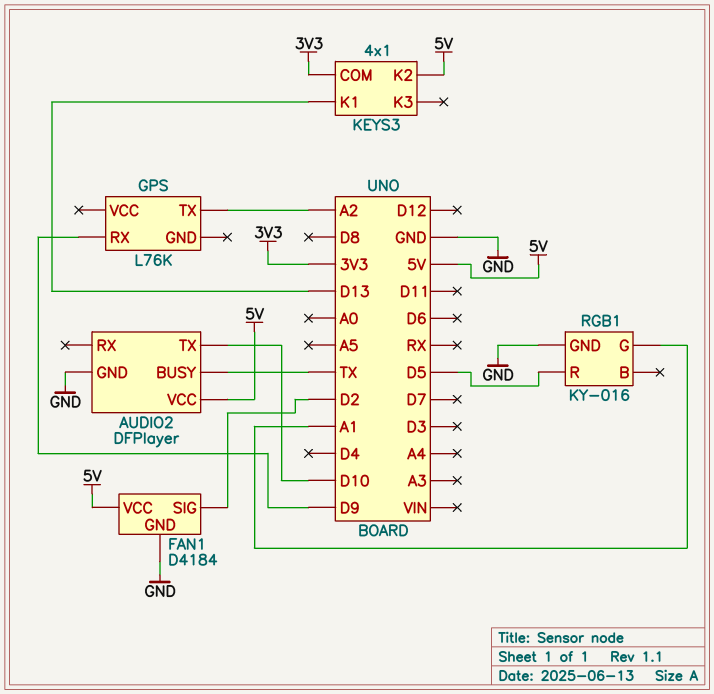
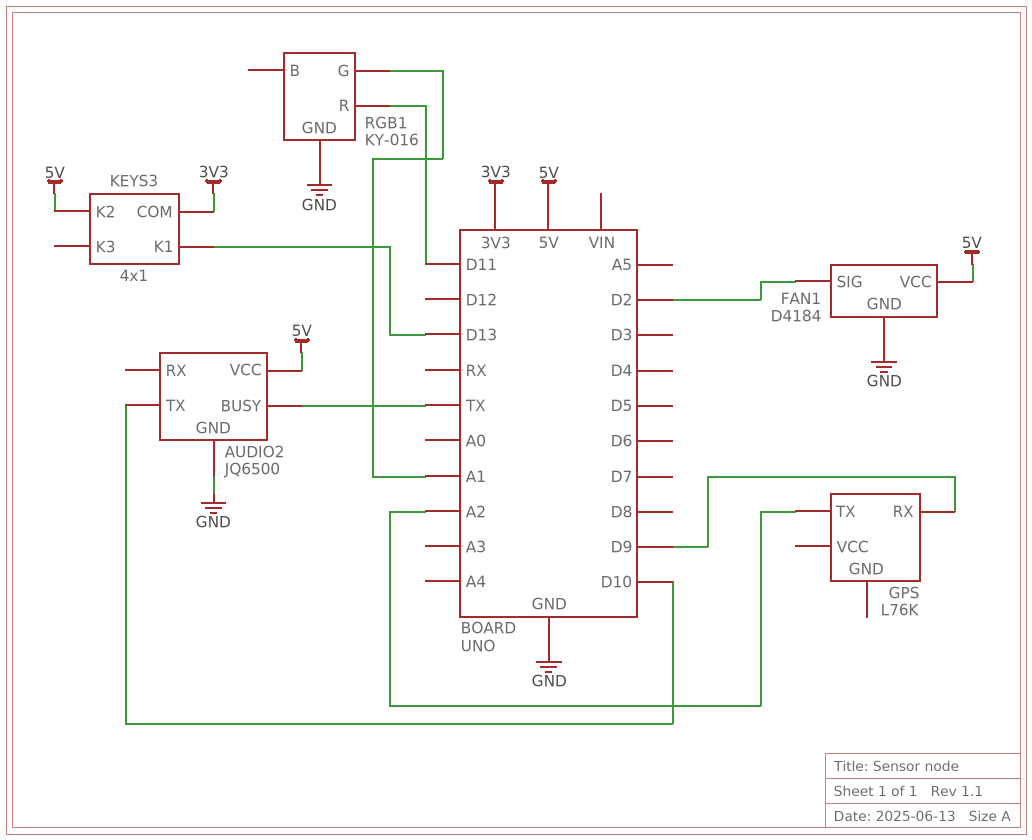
AUDIO2: DFPlayer -> JQ6500
RGB1 pin R: D5 -> D11

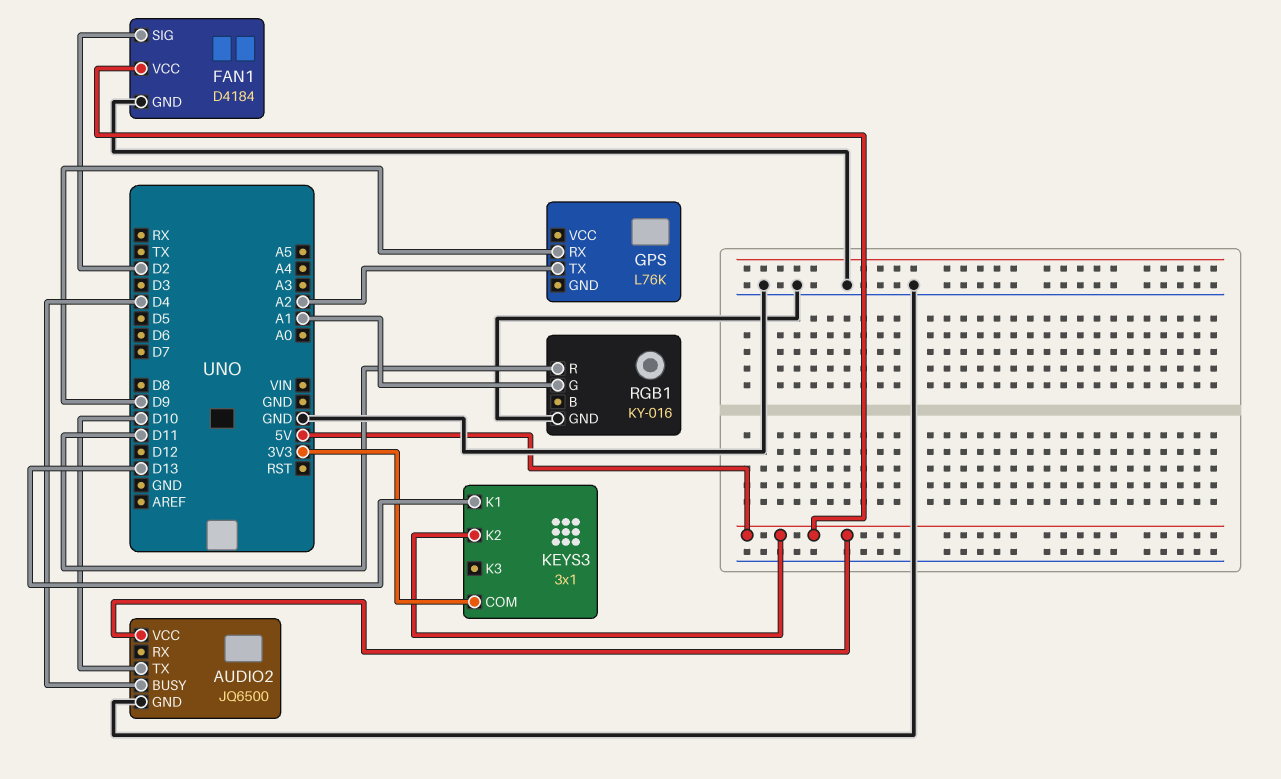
AUDIO2 pin BUSY: TX -> D4
KEYS3: 4x1 -> 3x1

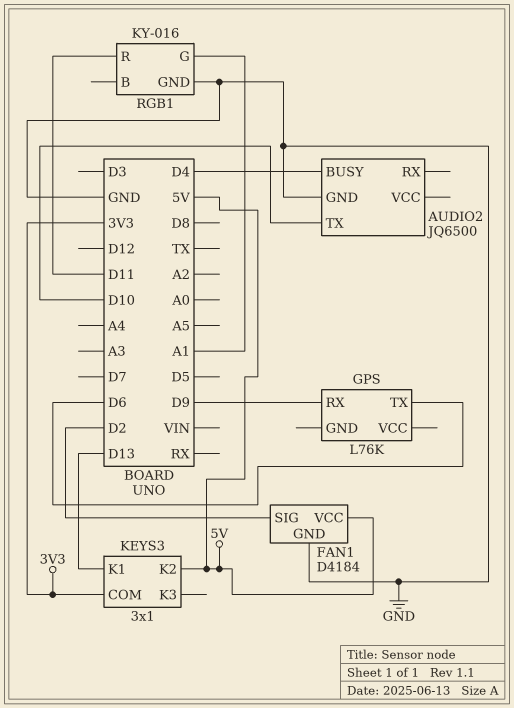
AUDIO2 pin VCC: 5V -> none
GPS pin TX: A2 -> D6

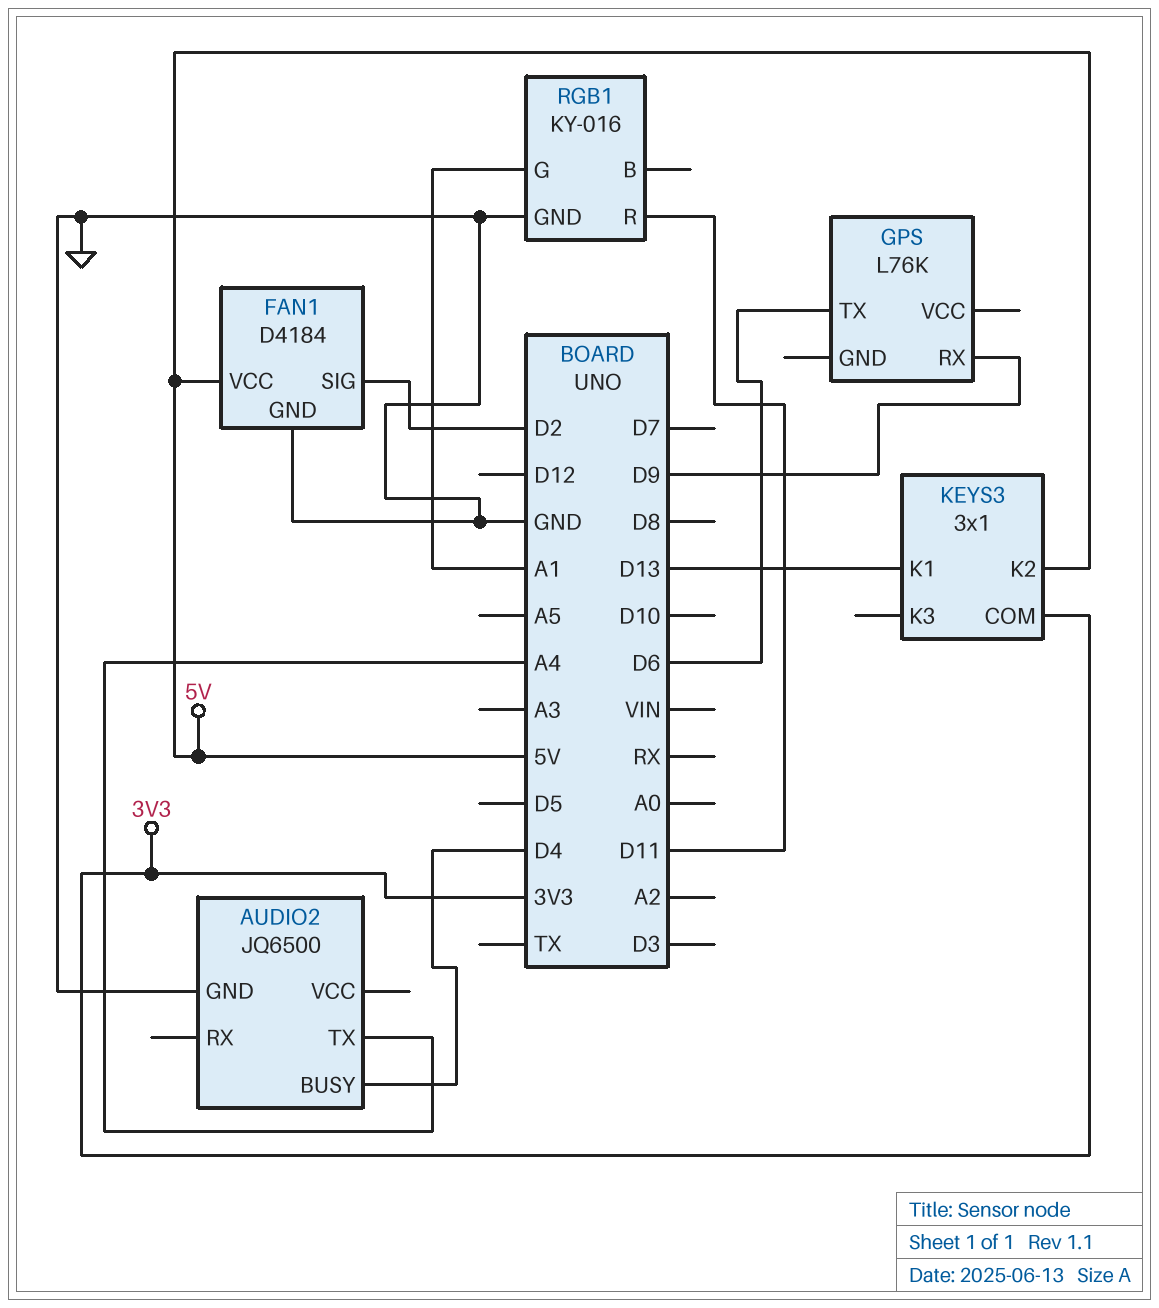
AUDIO2 pin TX: D10 -> A4

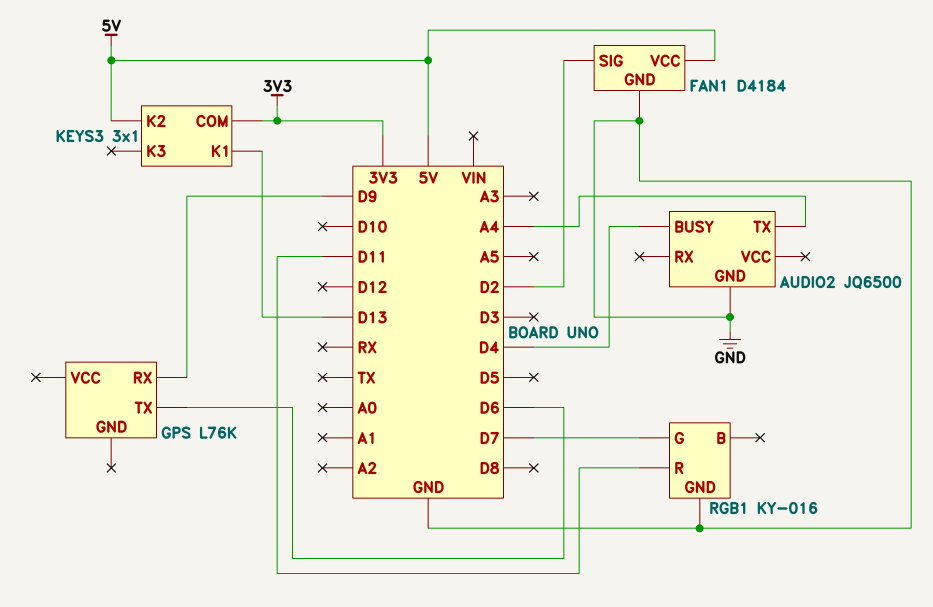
RGB1 pin G: A1 -> D7

